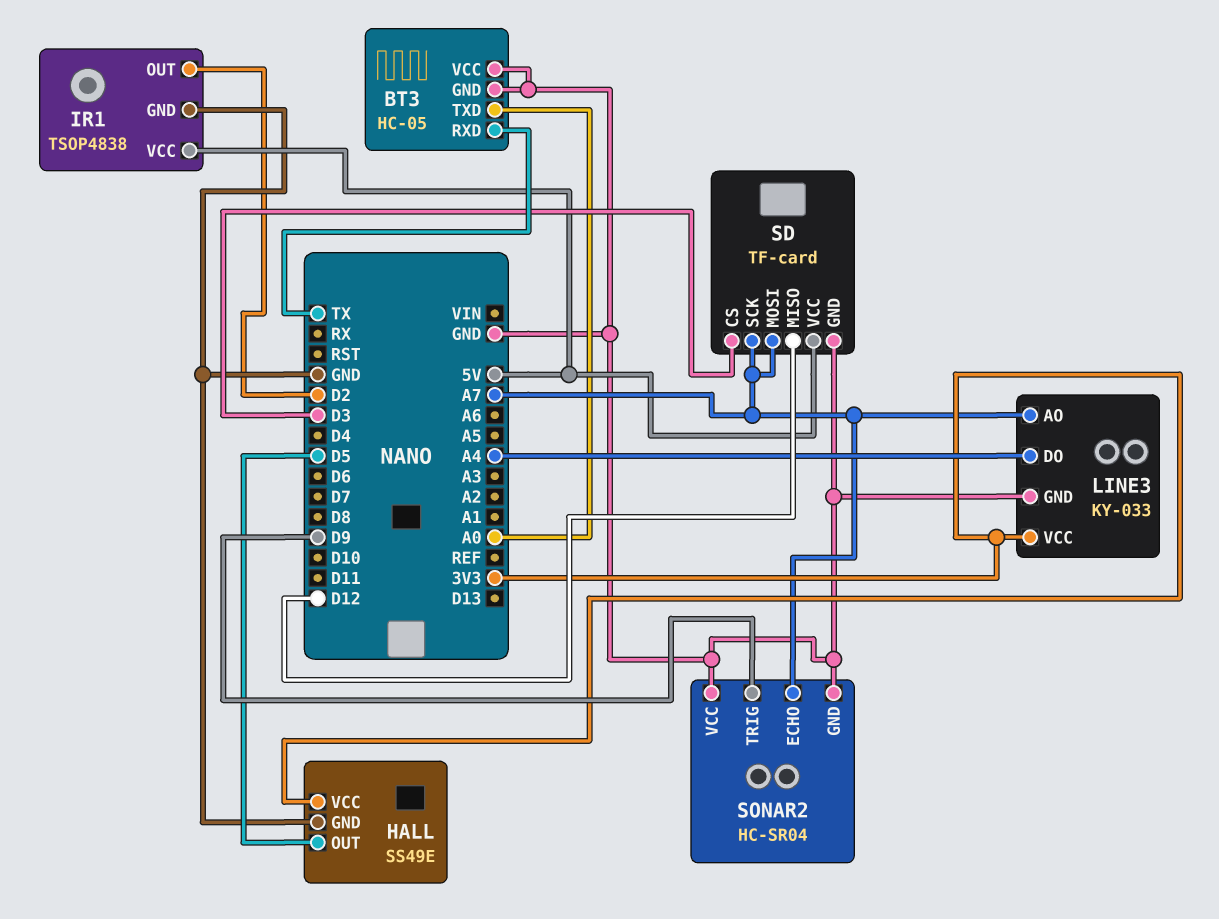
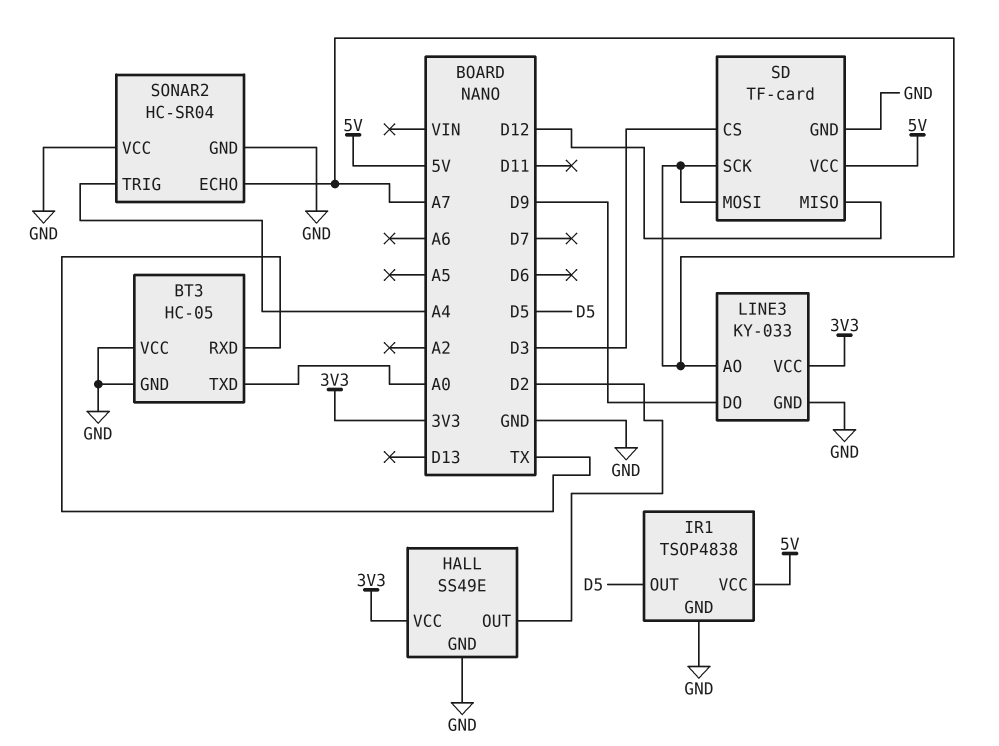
HALL pin OUT: D5 -> D2
IR1 pin OUT: D2 -> D5
LINE3 pin DO: A4 -> D9
SONAR2 pin TRIG: D9 -> A4

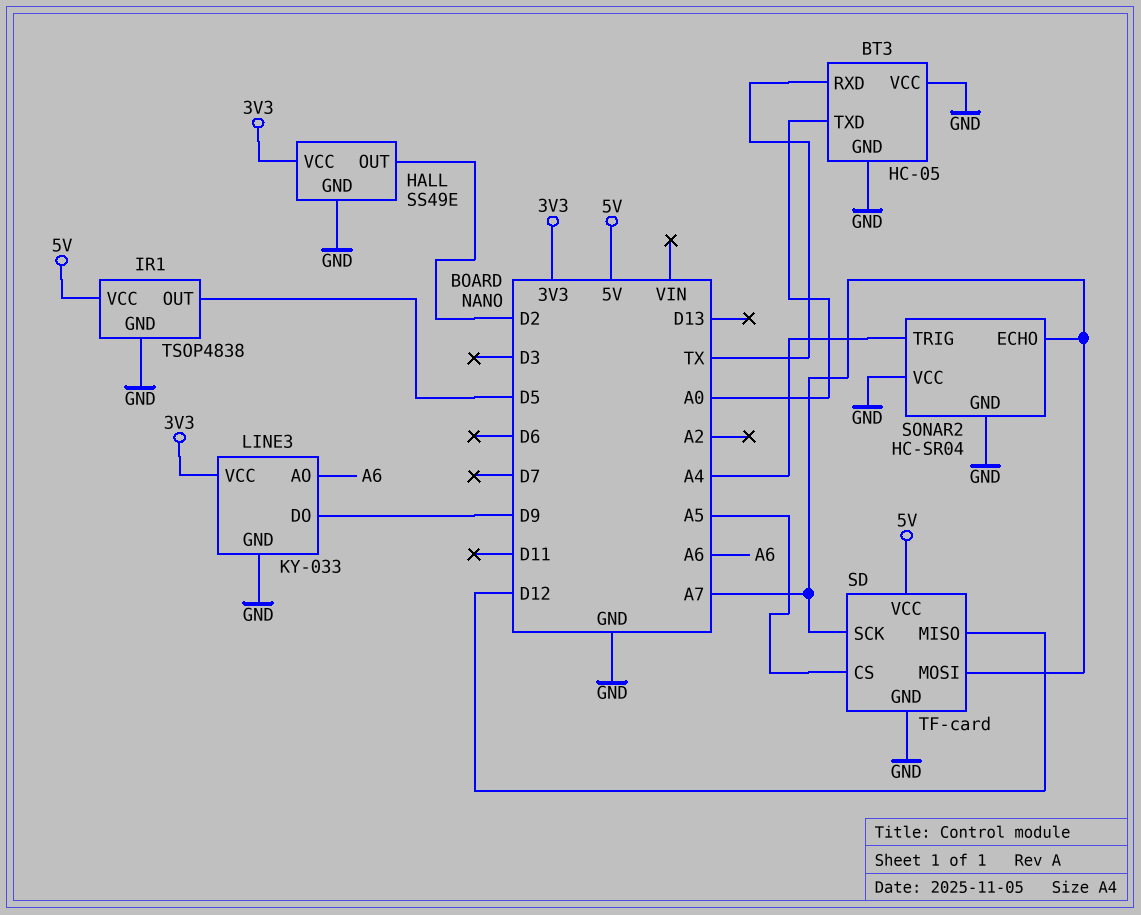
LINE3 pin AO: A7 -> A6
SD pin CS: D3 -> A5

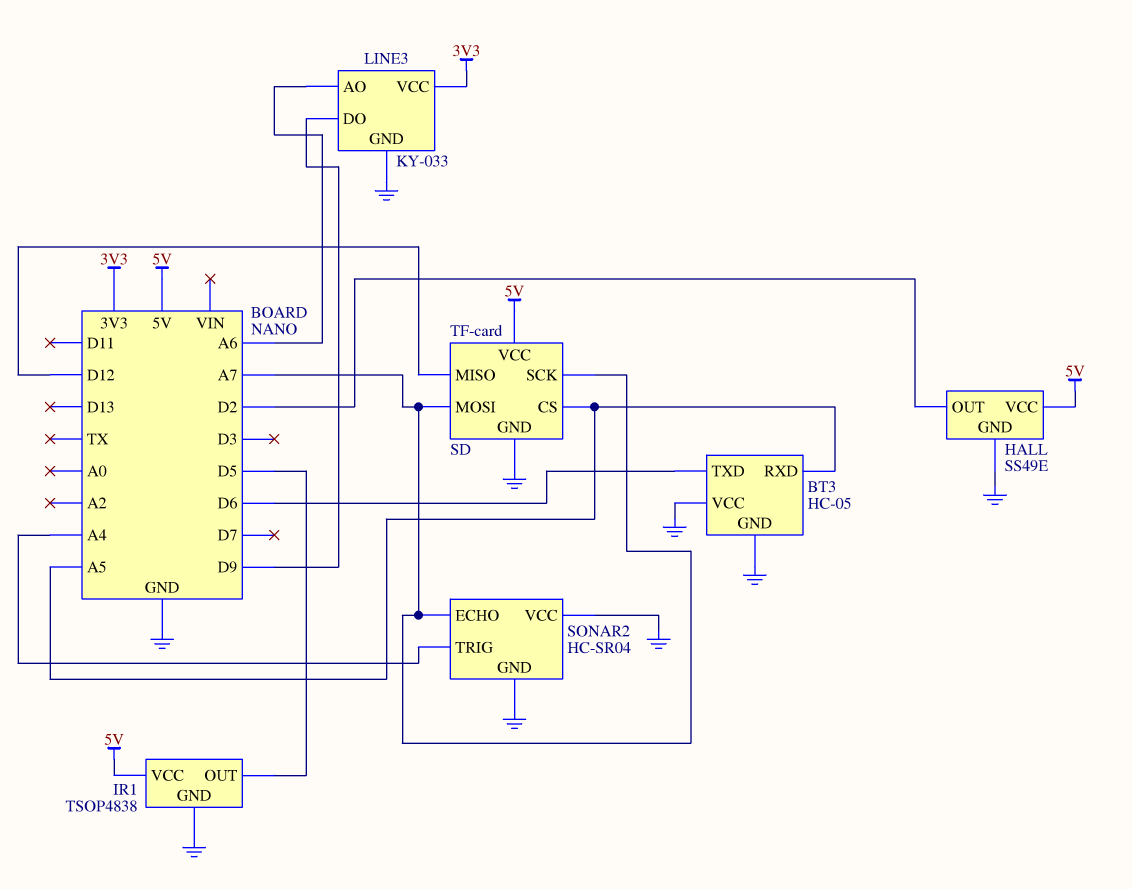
BT3 pin RXD: TX -> A5
BT3 pin TXD: A0 -> D6
HALL pin VCC: 3V3 -> 5V

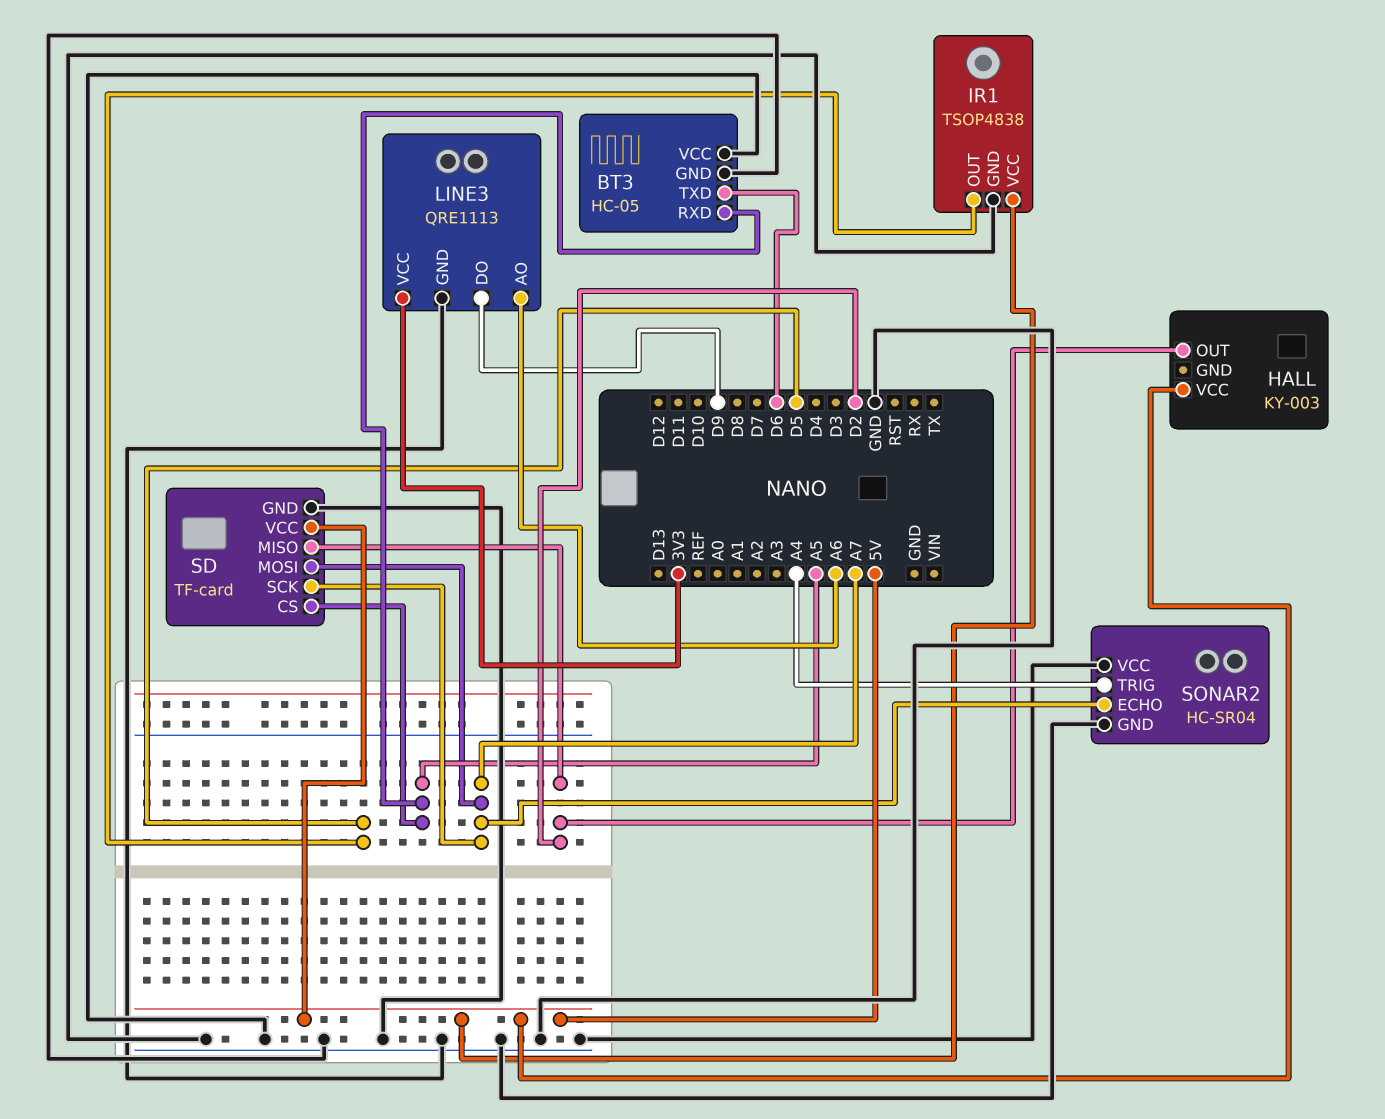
HALL: SS49E -> KY-003
HALL pin GND: GND -> none
LINE3: KY-033 -> QRE1113
SD pin MISO: D12 -> D2

